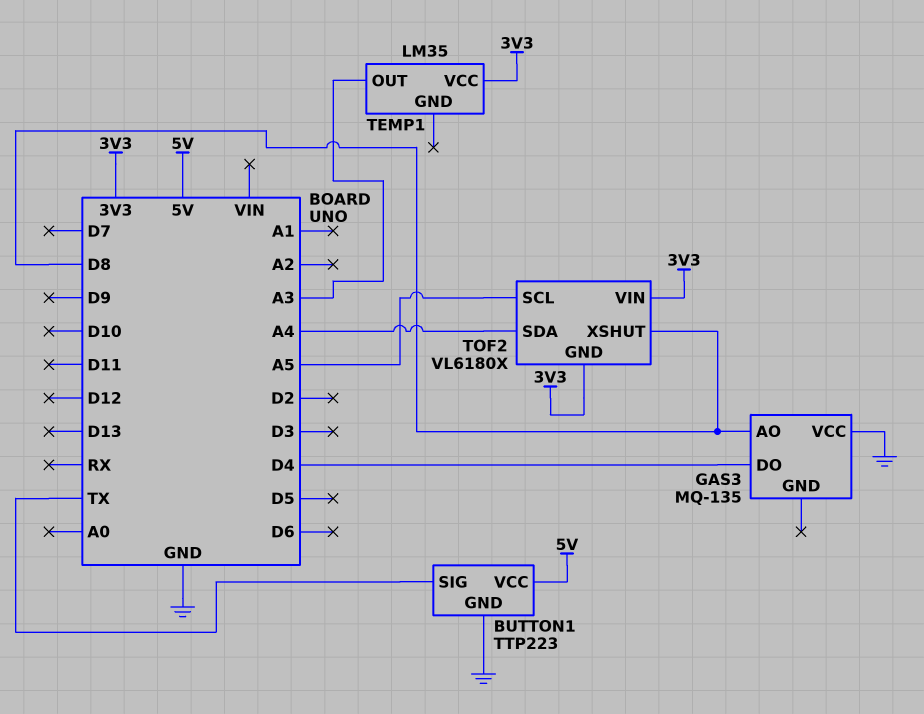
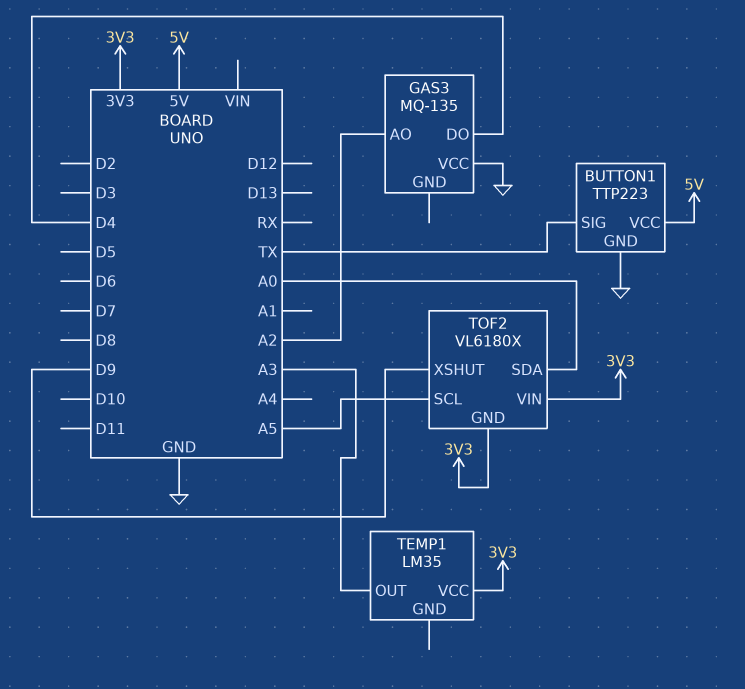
GAS3 pin AO: D8 -> A2
TOF2 pin SDA: A4 -> A0
TOF2 pin XSHUT: D8 -> D9

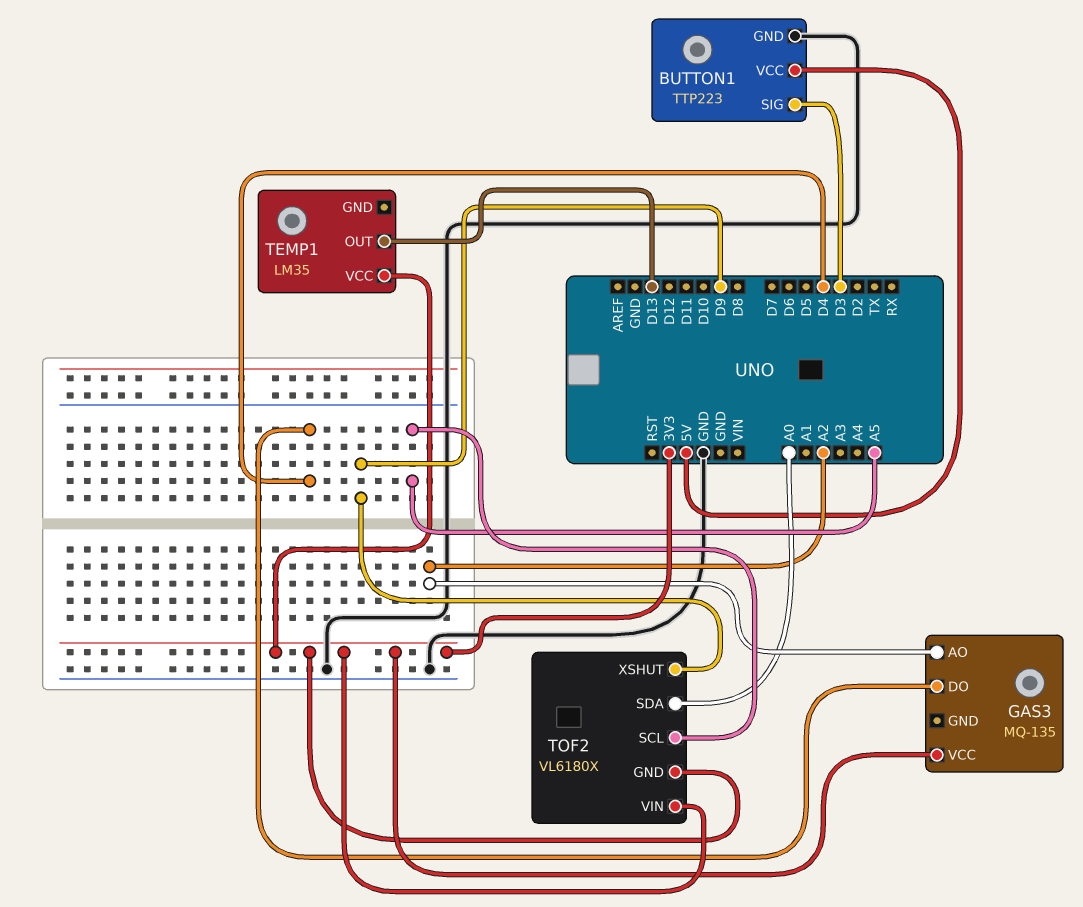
BUTTON1 pin SIG: TX -> D3
GAS3 pin VCC: GND -> 3V3
TEMP1 pin OUT: A3 -> D13

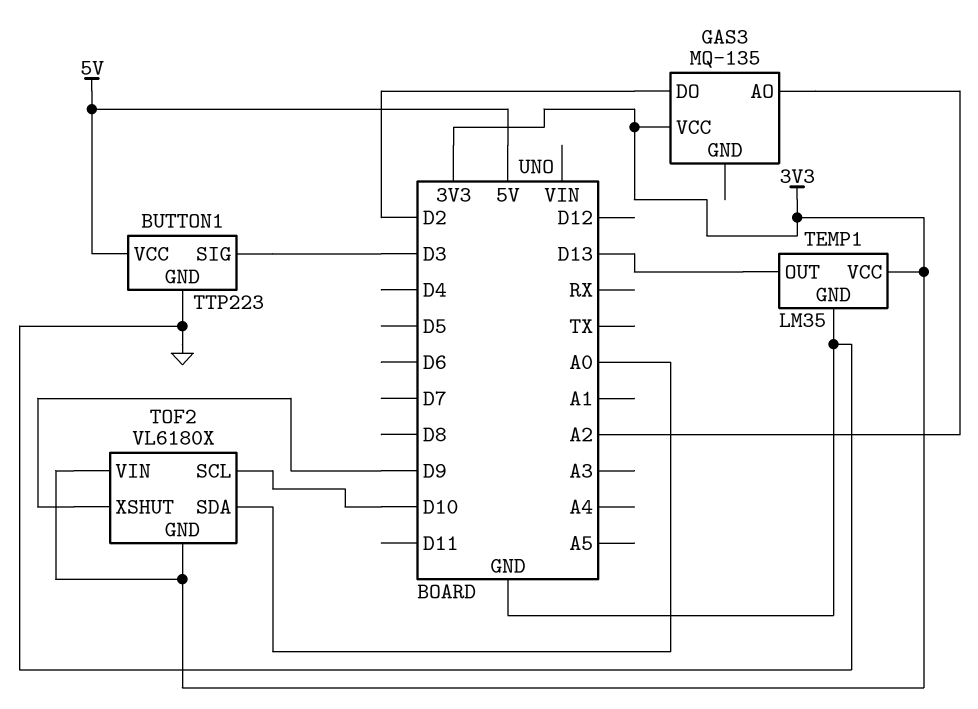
GAS3 pin DO: D4 -> D2
TEMP1 pin GND: none -> GND
TOF2 pin SCL: A5 -> D10

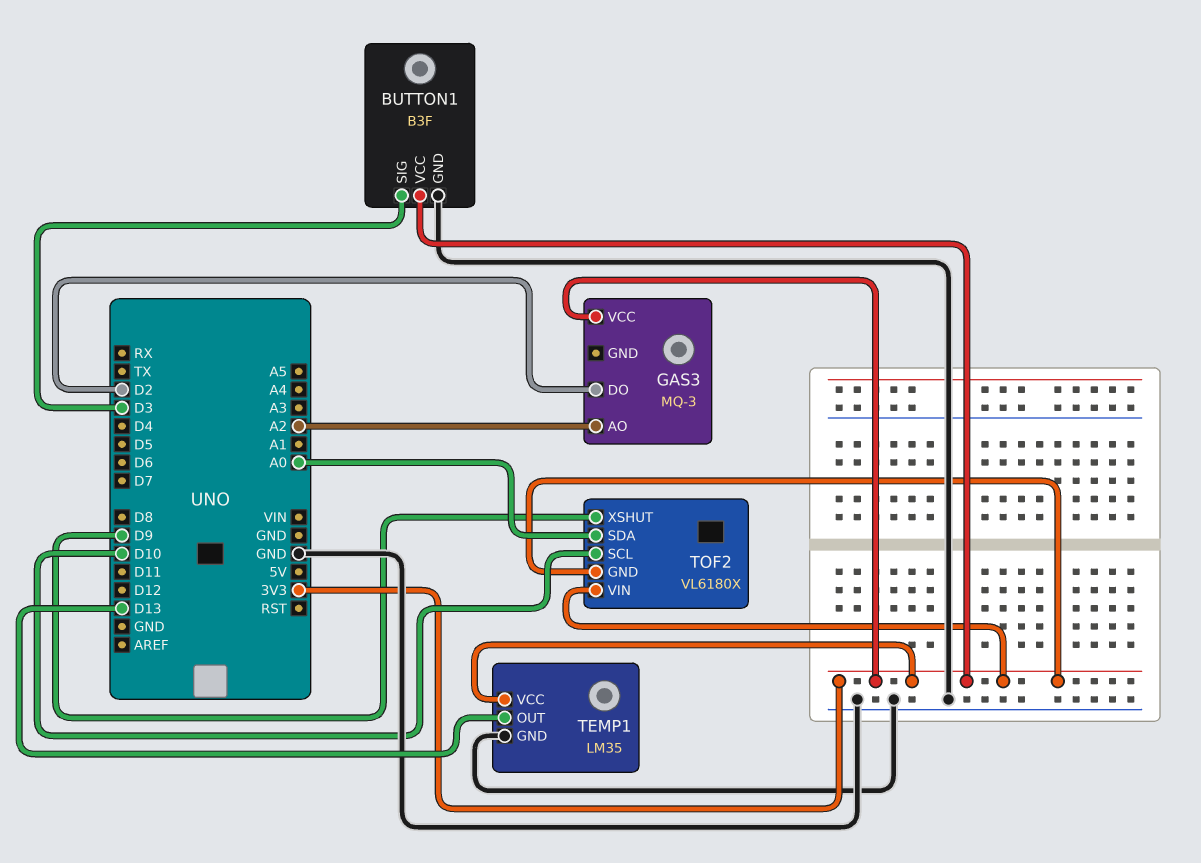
BUTTON1: TTP223 -> B3F
BUTTON1 pin VCC: 5V -> 3V3
GAS3: MQ-135 -> MQ-3

